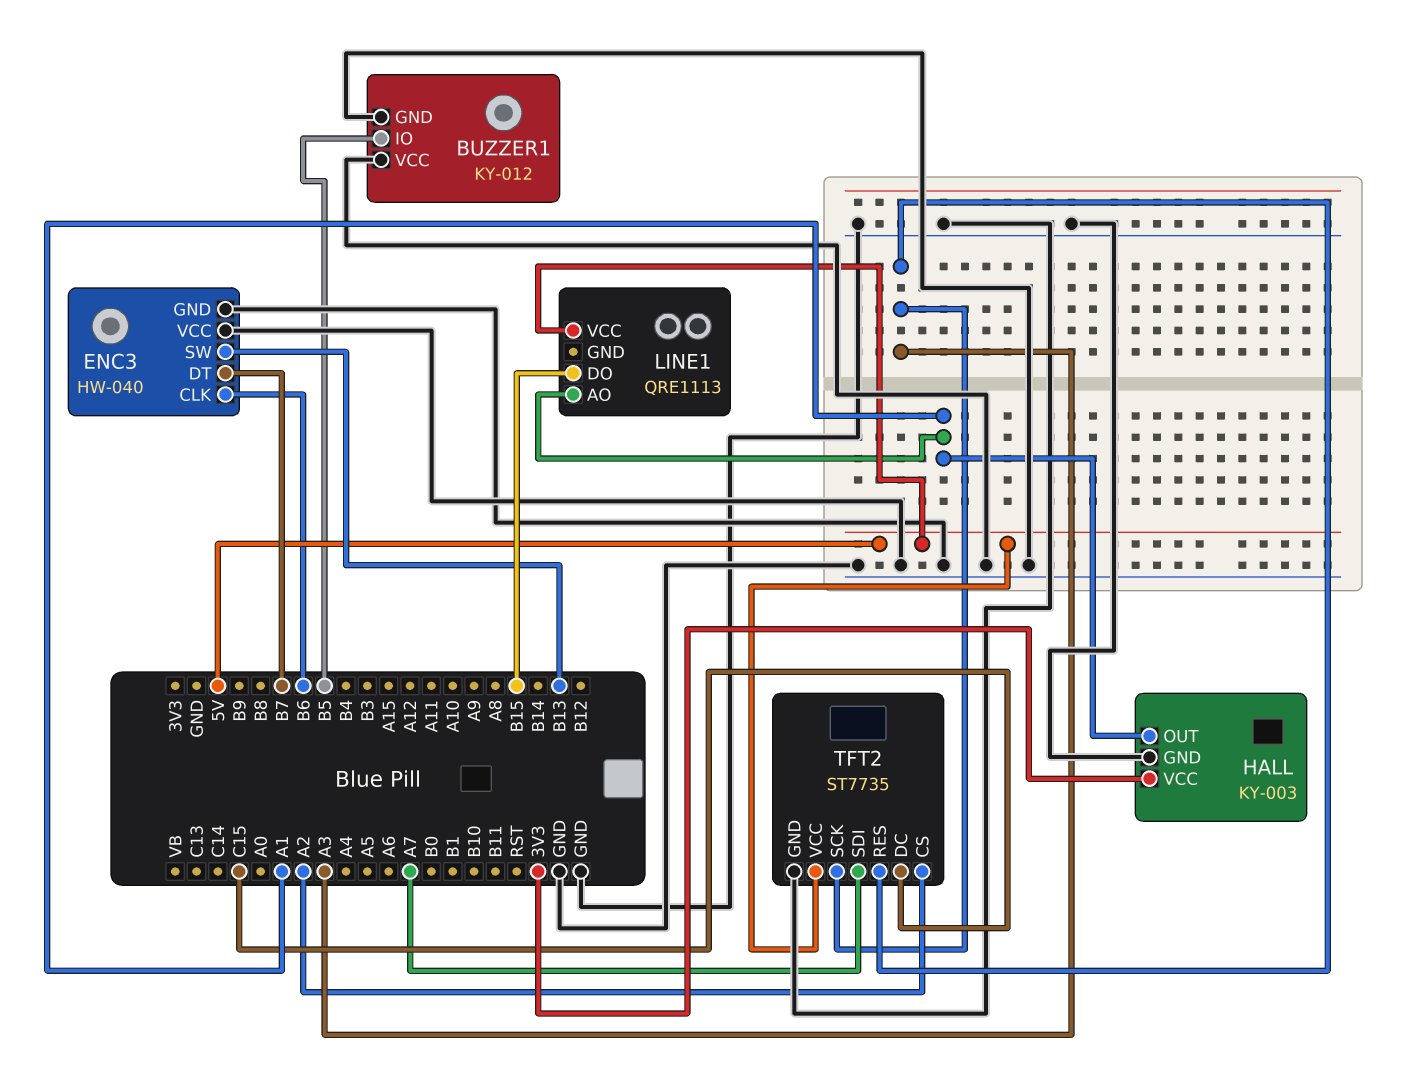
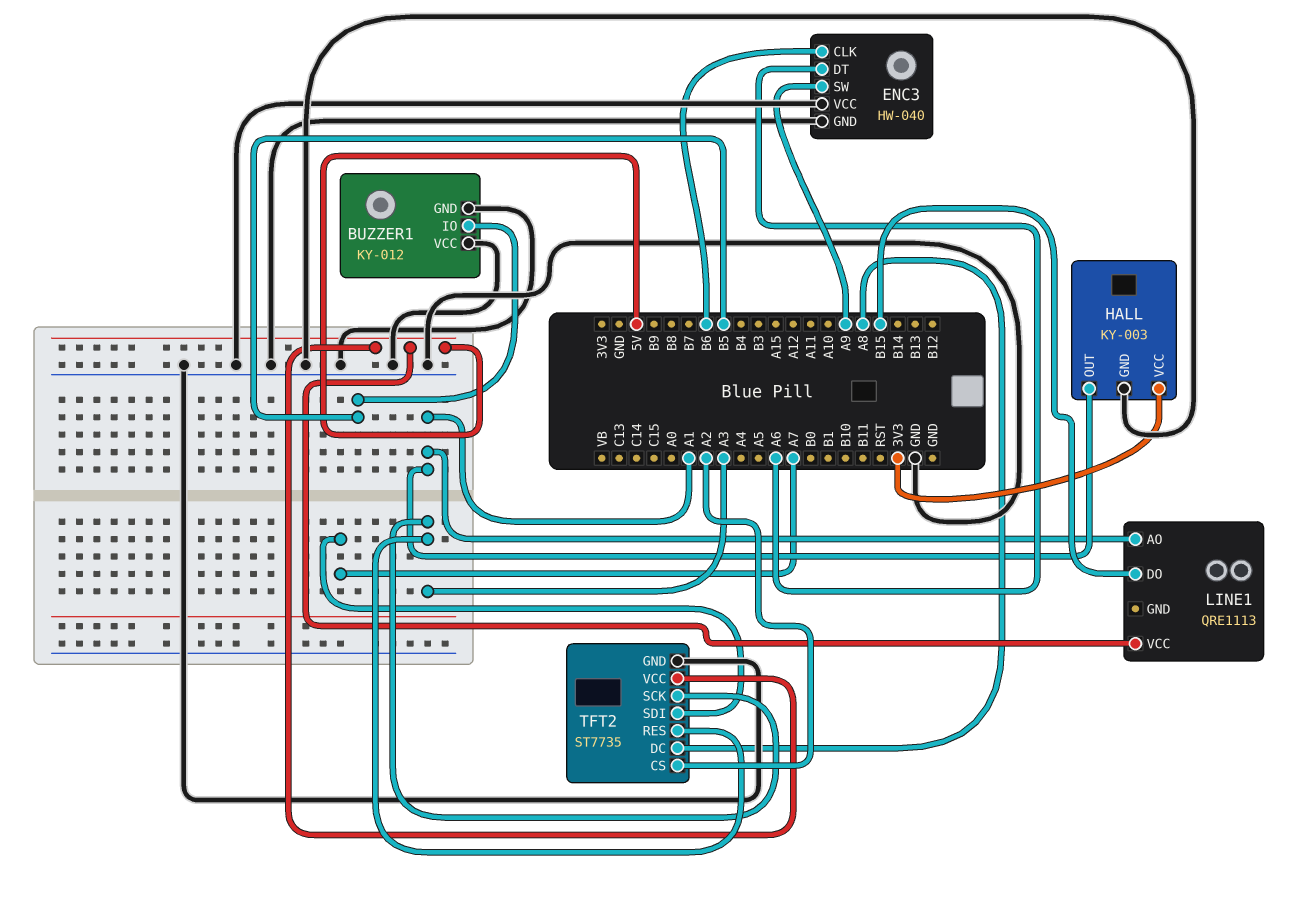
ENC3 pin DT: B7 -> A6
ENC3 pin SW: B13 -> A9
TFT2 pin DC: C15 -> A8

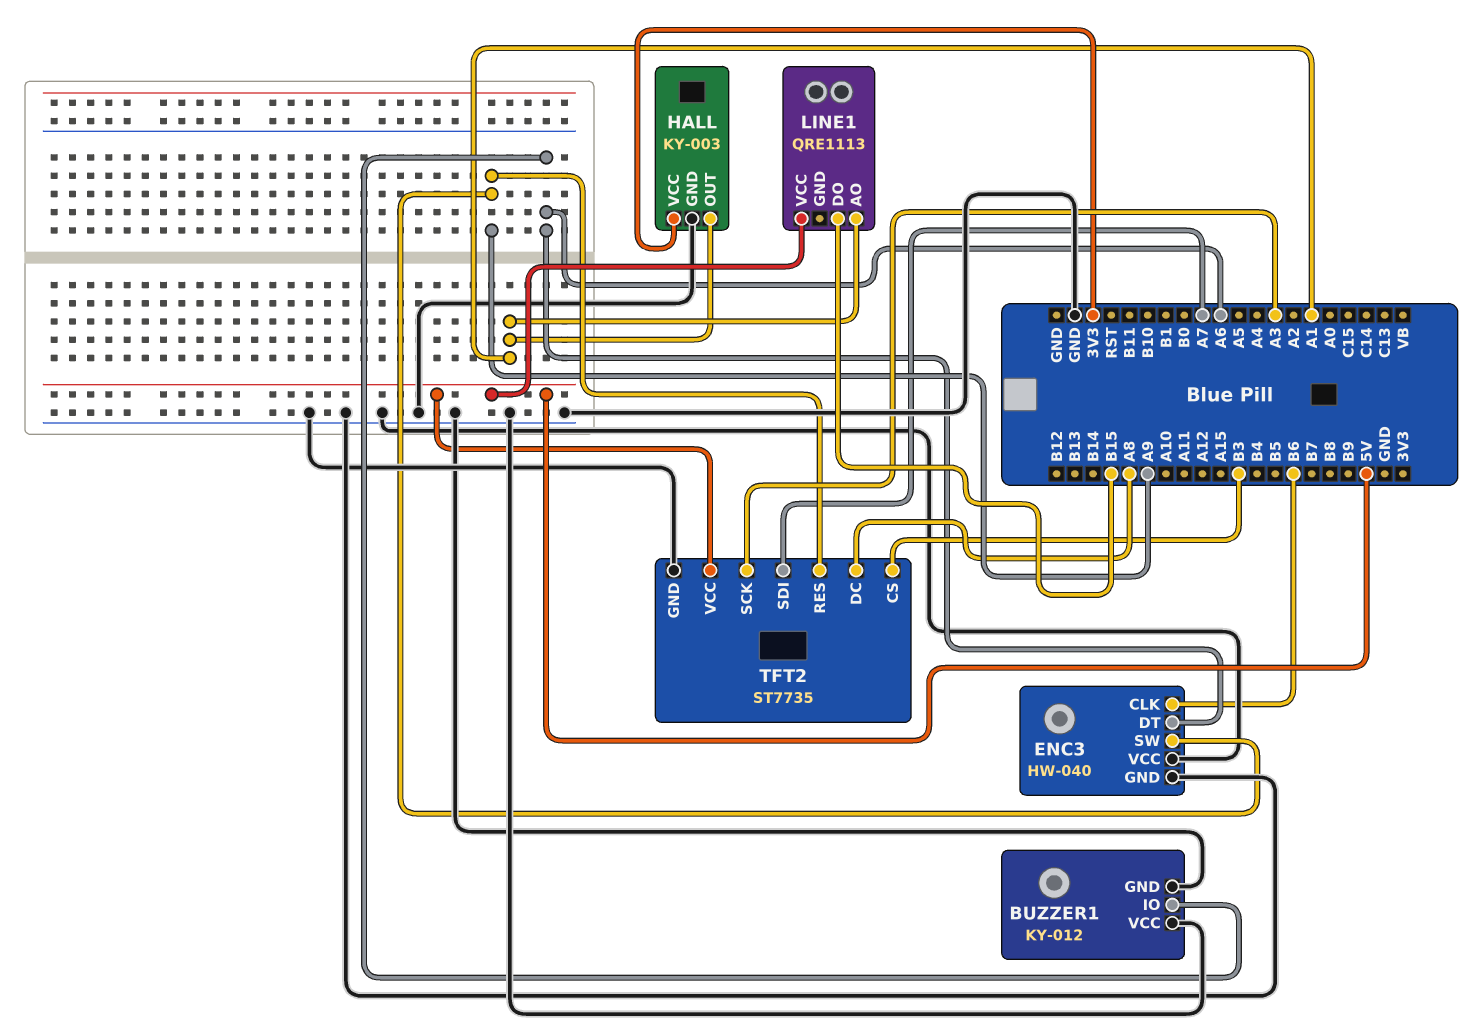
BUZZER1 pin IO: B5 -> A6
TFT2 pin CS: A2 -> B3
TFT2 pin RES: A3 -> A9

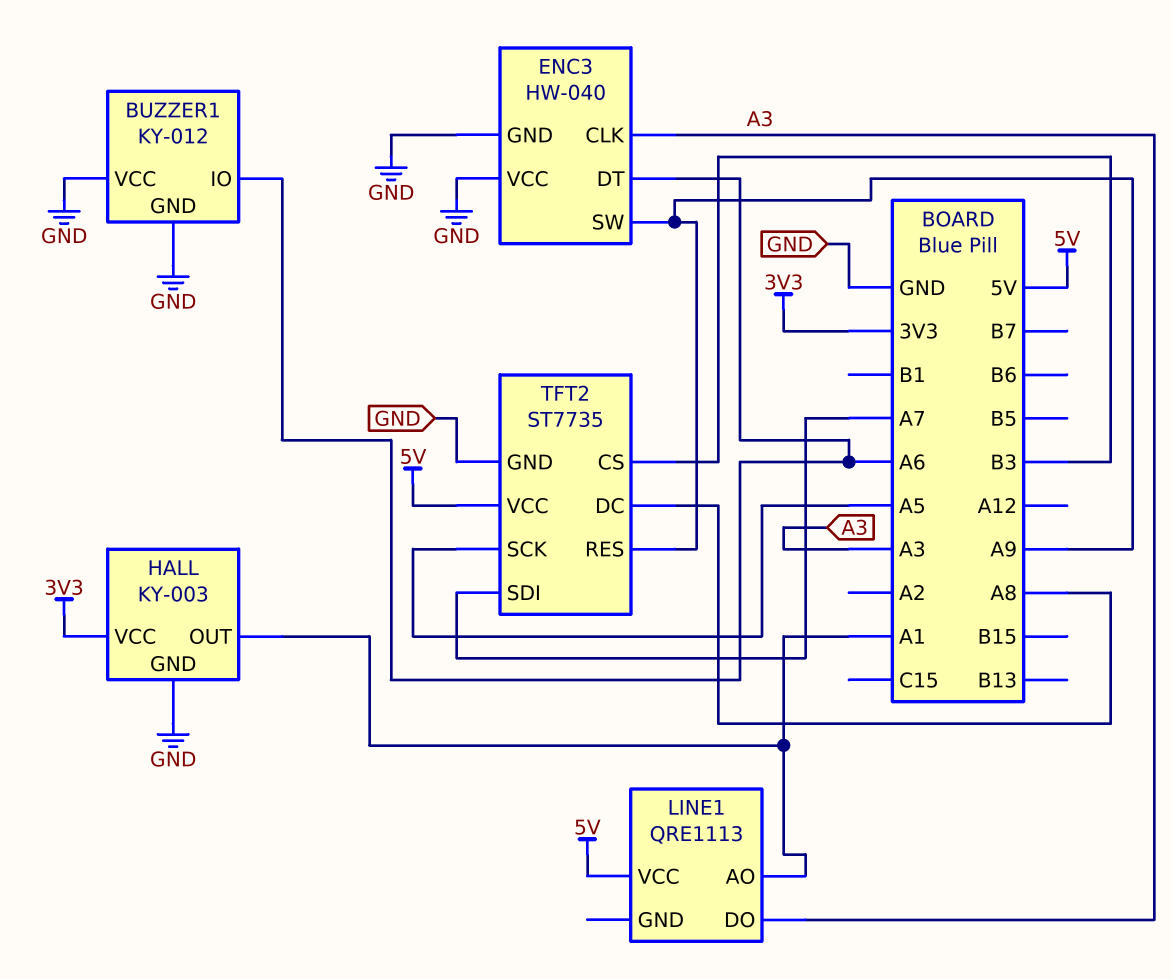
ENC3 pin CLK: B6 -> A3
LINE1 pin DO: B15 -> A3
TFT2 pin SCK: A3 -> A5

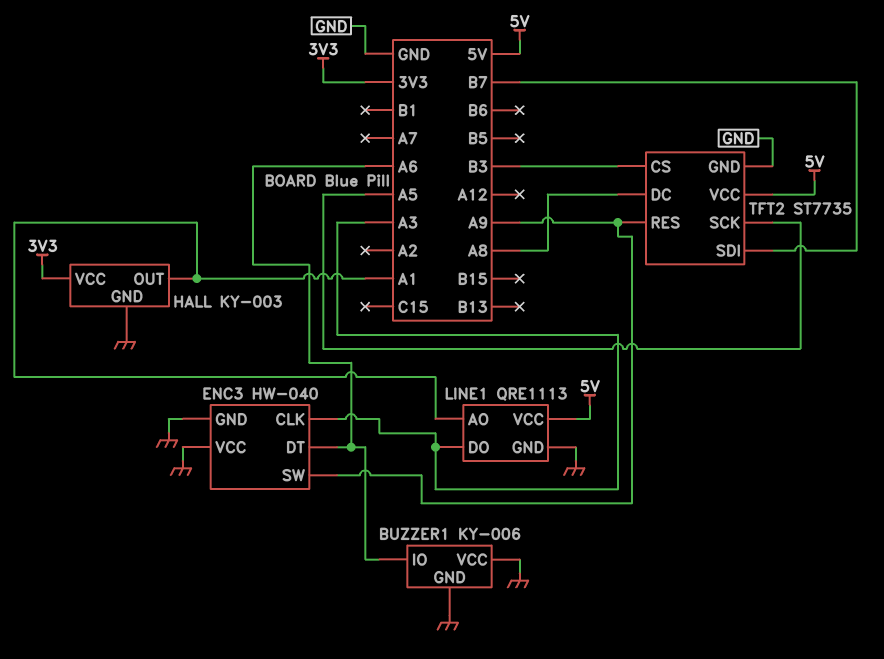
BUZZER1: KY-012 -> KY-006
LINE1 pin GND: none -> GND
TFT2 pin SDI: A7 -> B7

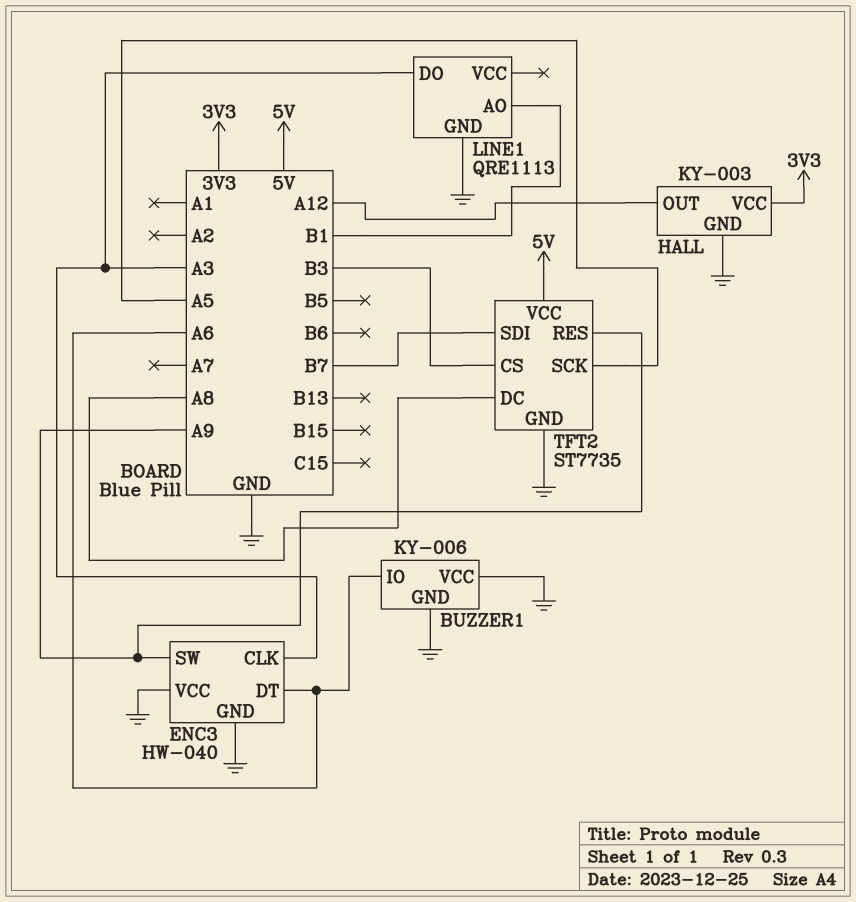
HALL pin OUT: A1 -> A12
LINE1 pin AO: A1 -> B1
LINE1 pin VCC: 5V -> none

